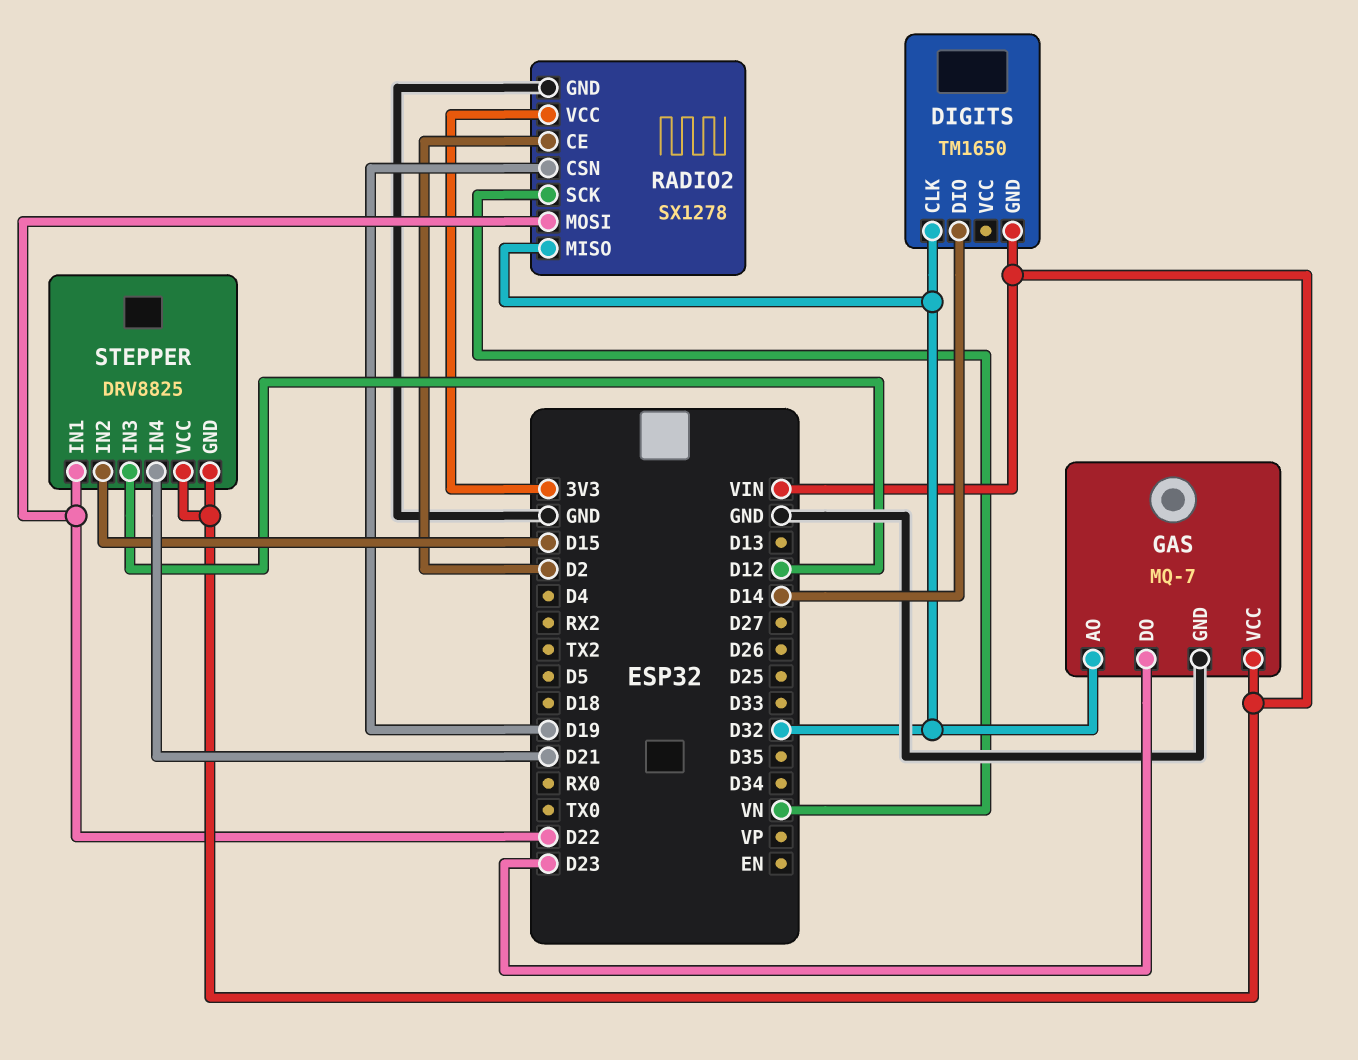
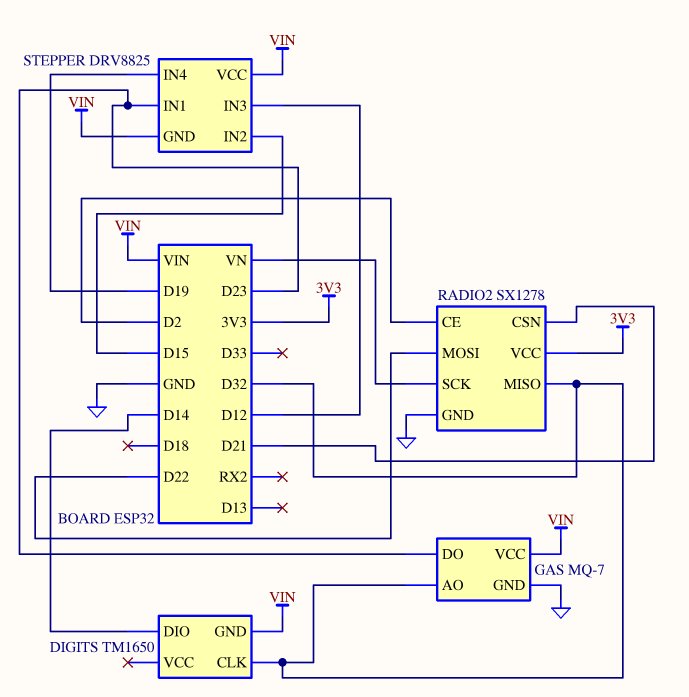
RADIO2 pin CSN: D19 -> D21
STEPPER pin IN1: D22 -> D23
STEPPER pin IN4: D21 -> D19

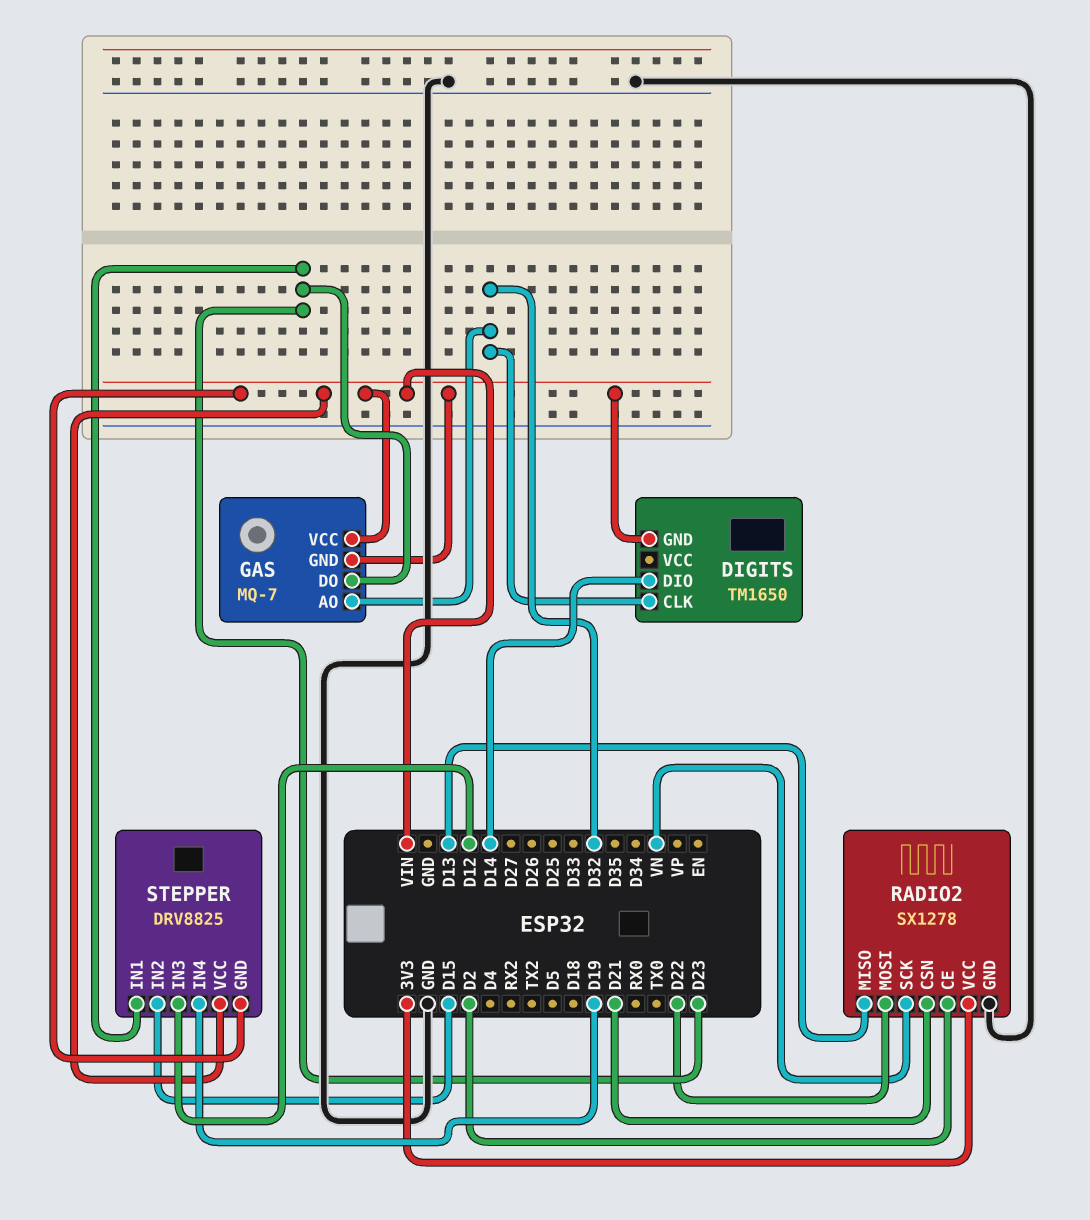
GAS pin GND: GND -> VIN
RADIO2 pin MISO: D32 -> D13

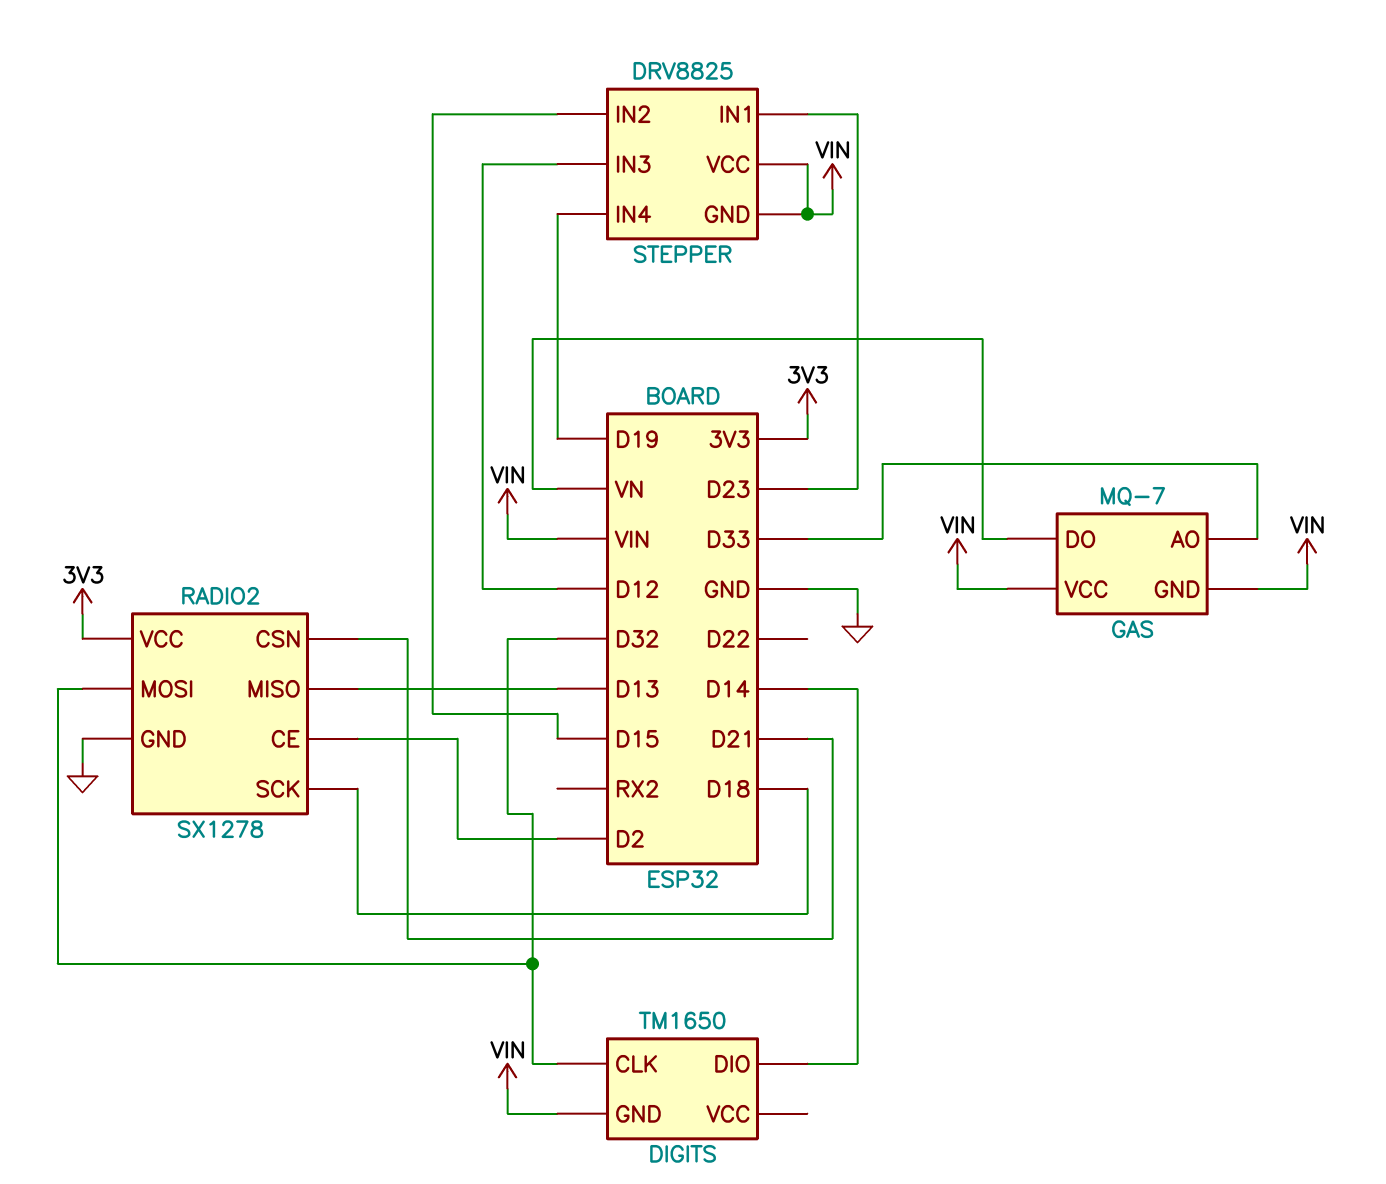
GAS pin AO: D32 -> D33
GAS pin DO: D23 -> VN
RADIO2 pin MOSI: D22 -> D32
RADIO2 pin SCK: VN -> D18

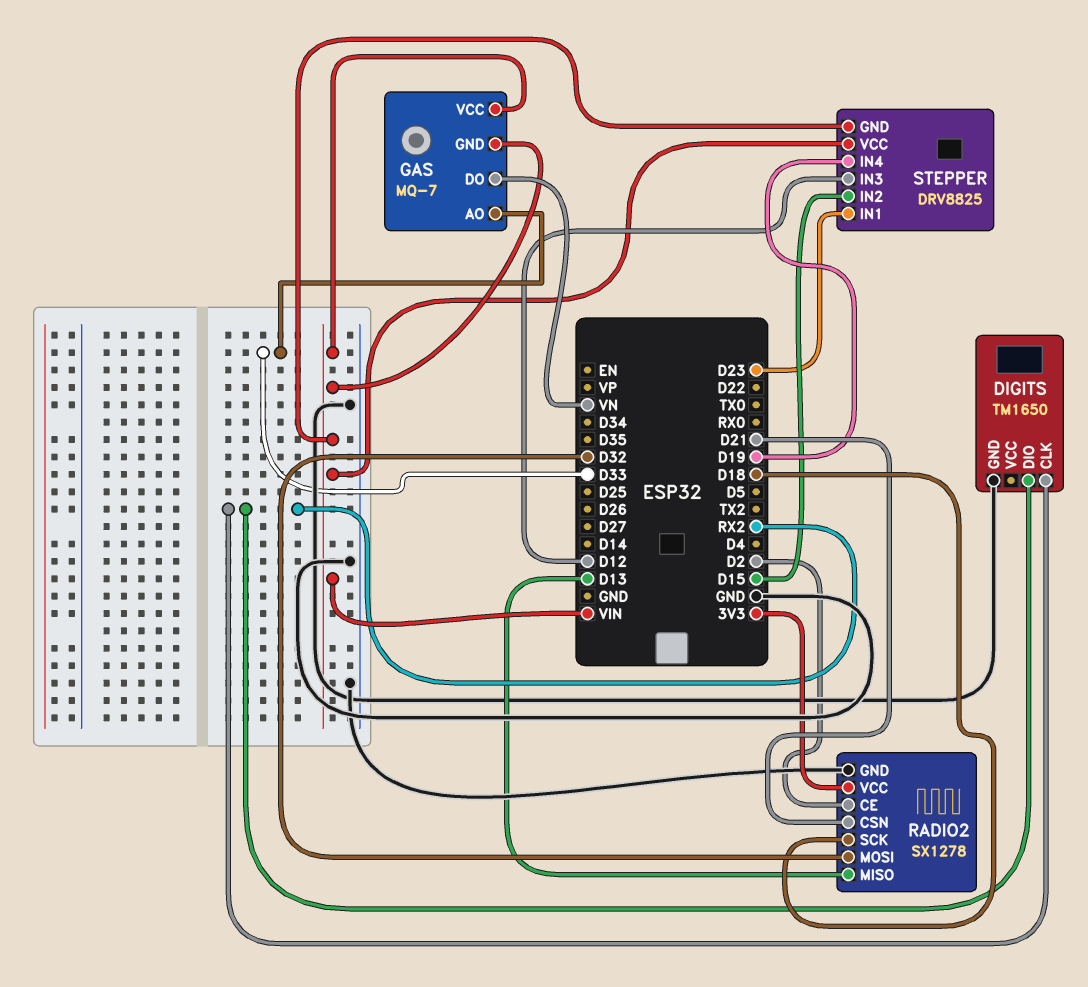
DIGITS pin CLK: D32 -> RX2
DIGITS pin DIO: D14 -> RX2
DIGITS pin GND: VIN -> GND

